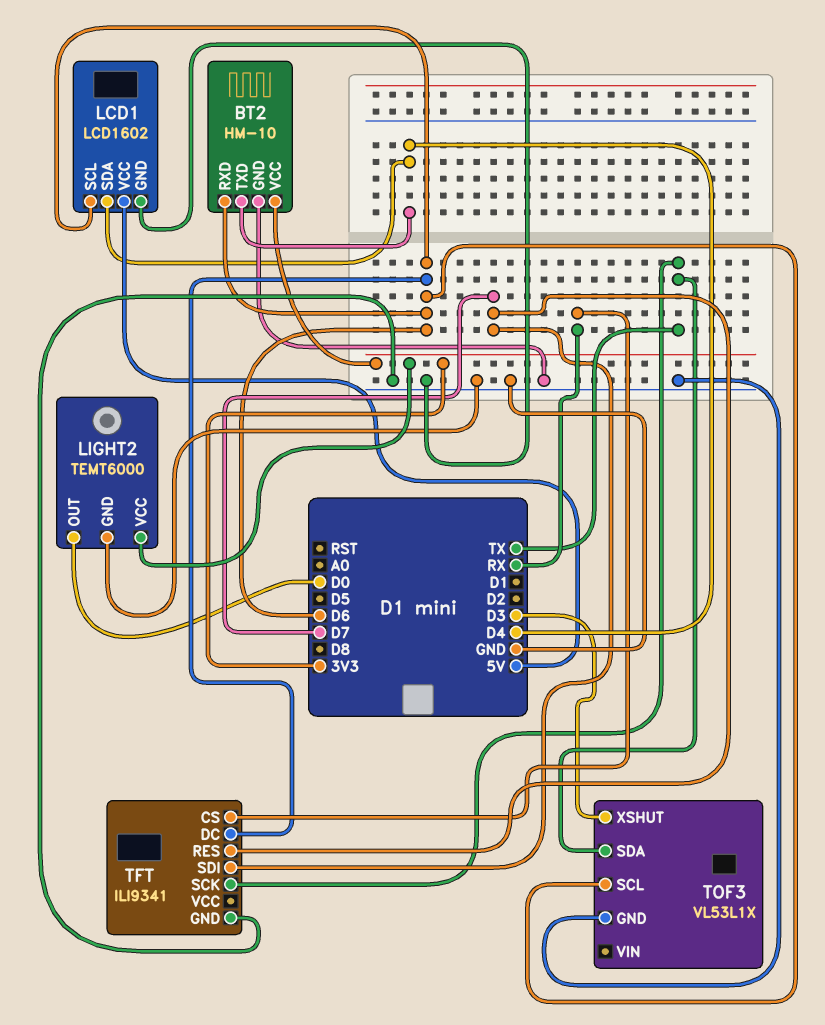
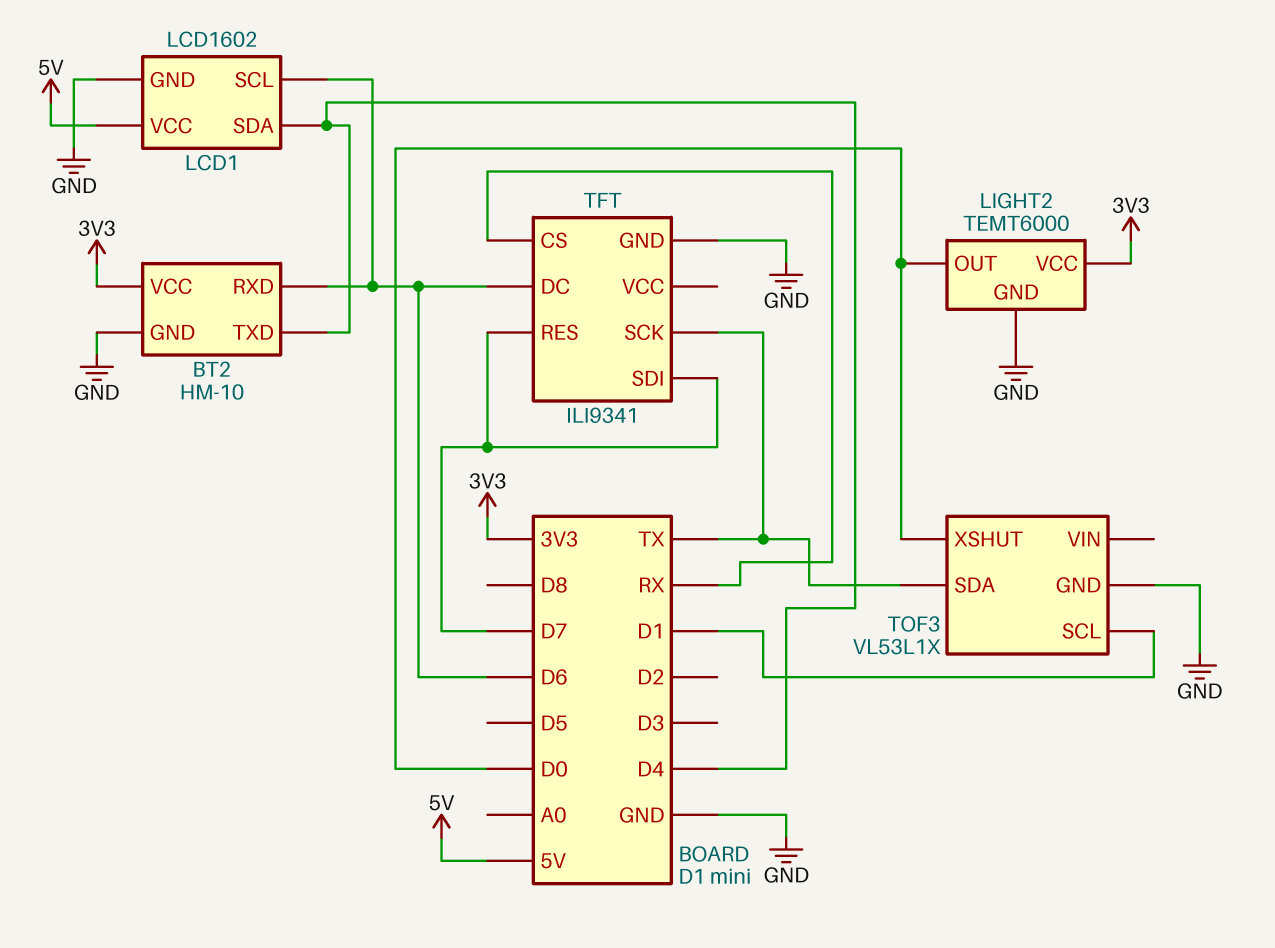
TOF3 pin SCL: D6 -> D1
TOF3 pin XSHUT: D3 -> D0

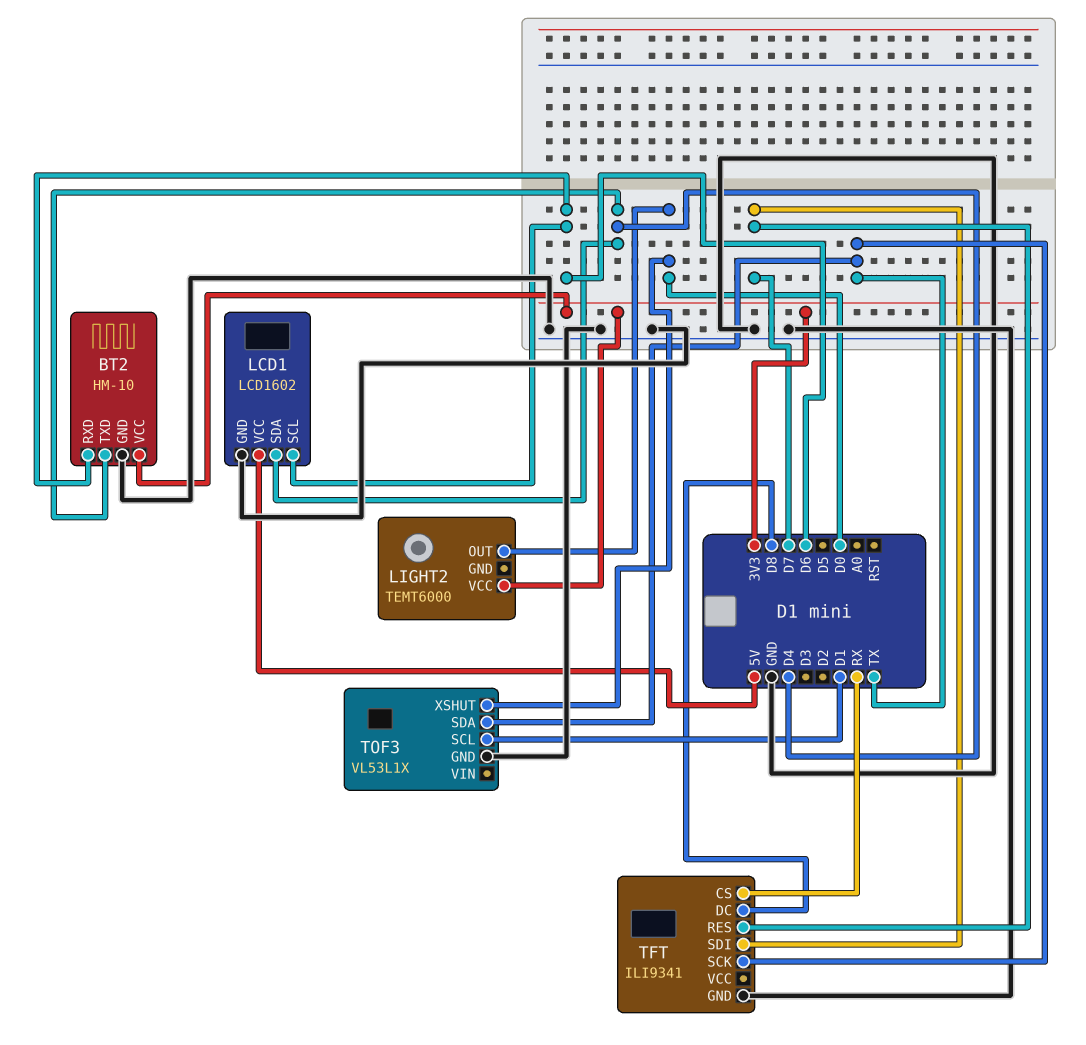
LIGHT2 pin GND: GND -> none
TFT pin DC: D6 -> D8

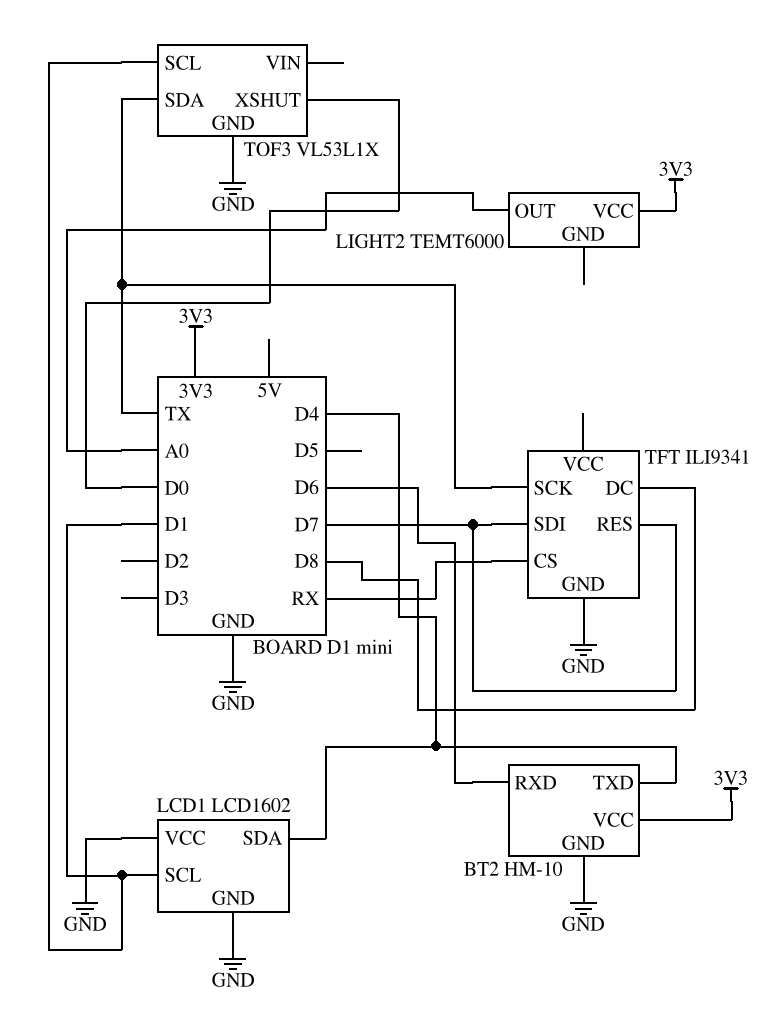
LCD1 pin SCL: D6 -> D1
LCD1 pin VCC: 5V -> GND
LIGHT2 pin OUT: D0 -> A0

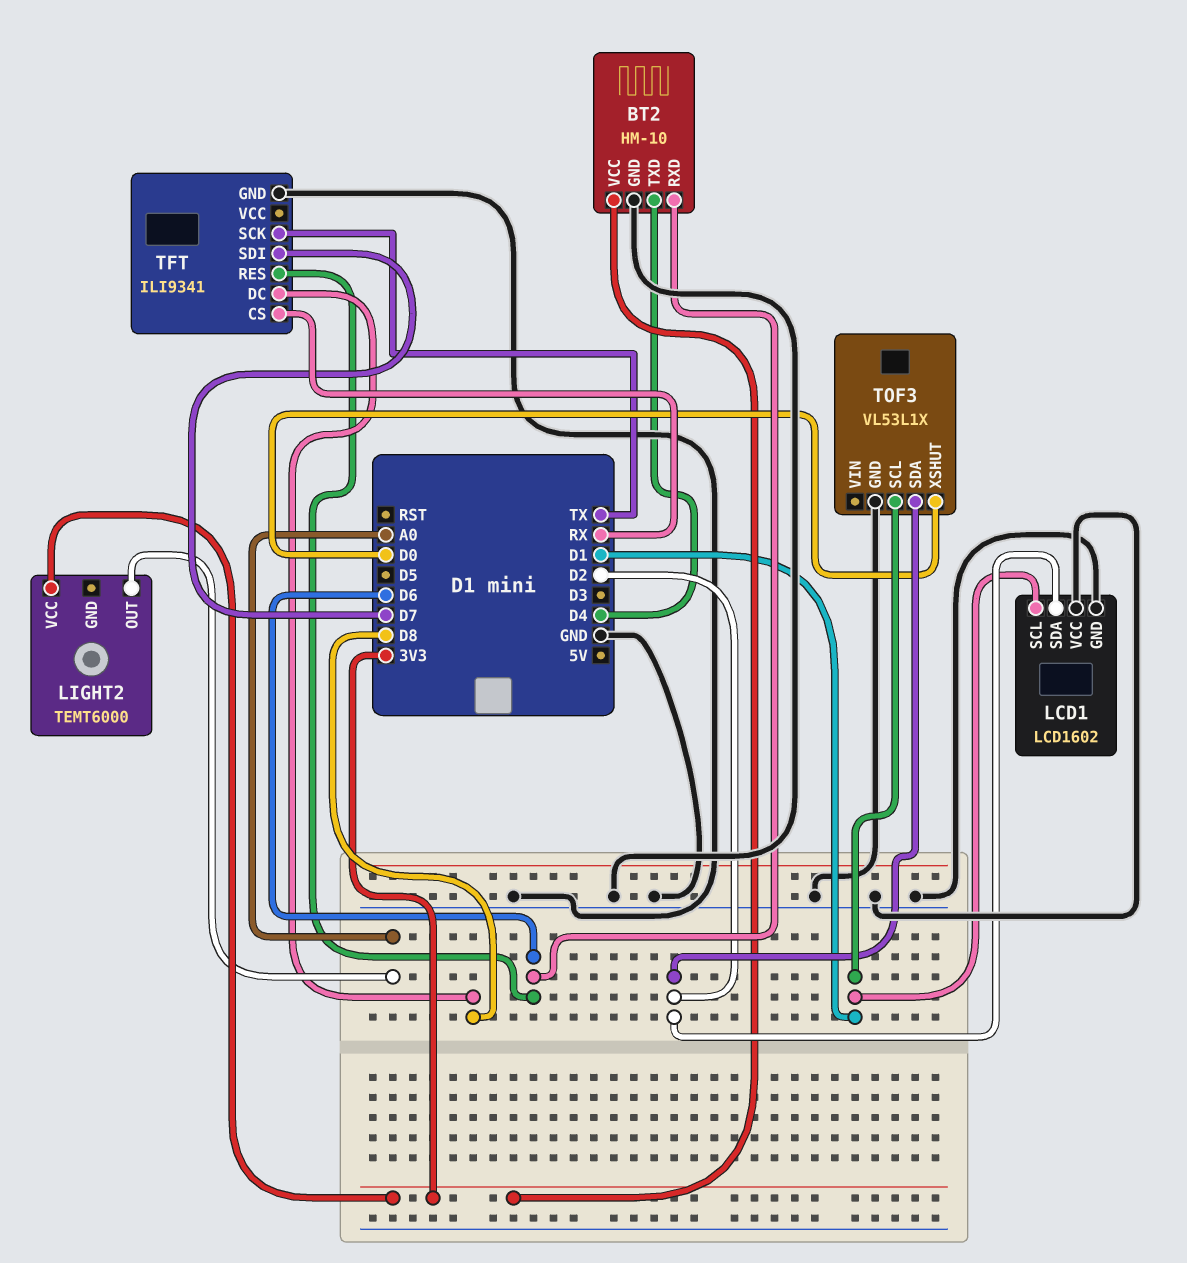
LCD1 pin SDA: D4 -> D2
TFT pin RES: D7 -> D6
TOF3 pin SDA: TX -> D2

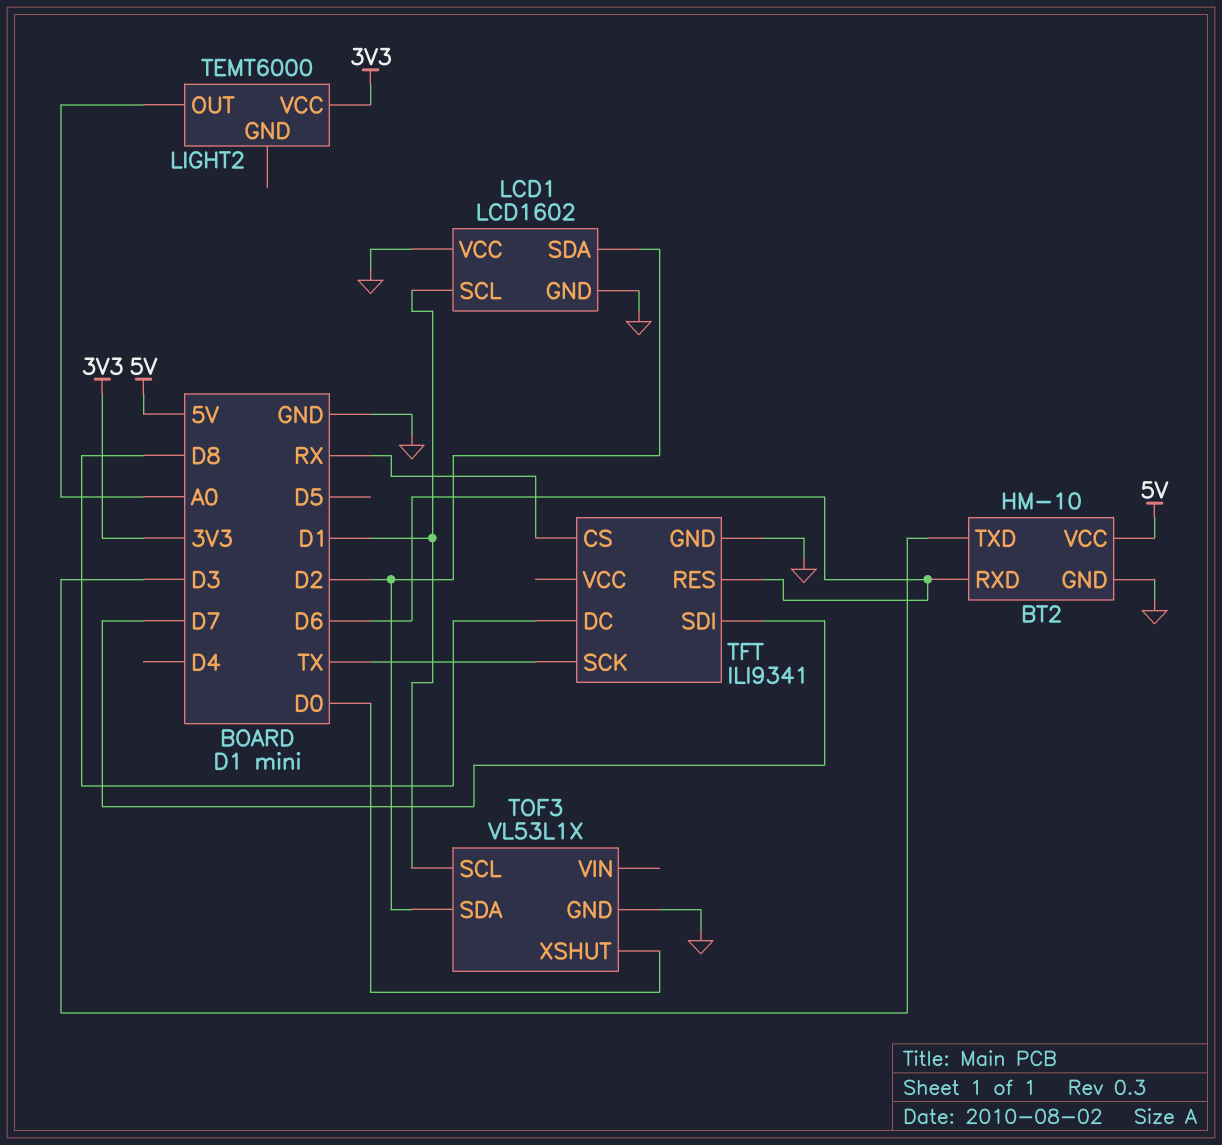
BT2 pin TXD: D4 -> D3
BT2 pin VCC: 3V3 -> 5V

